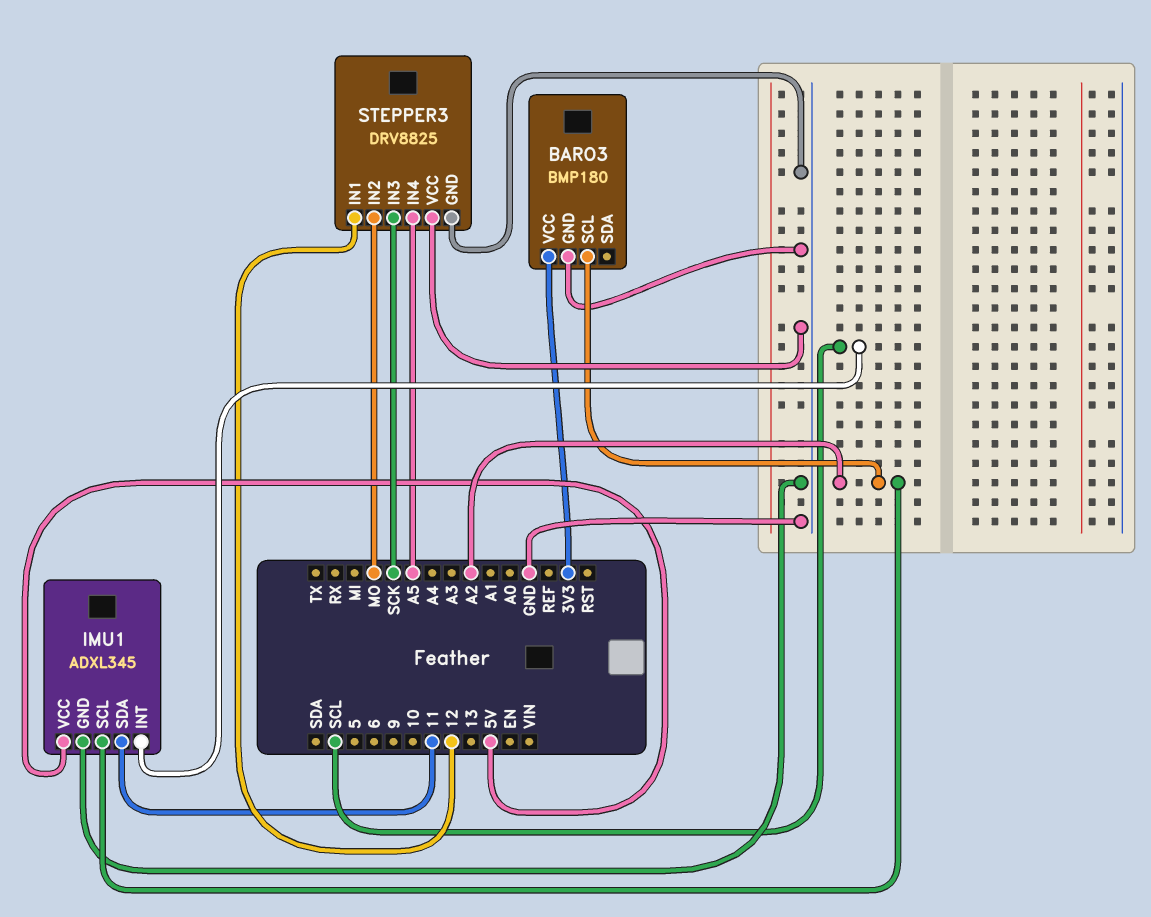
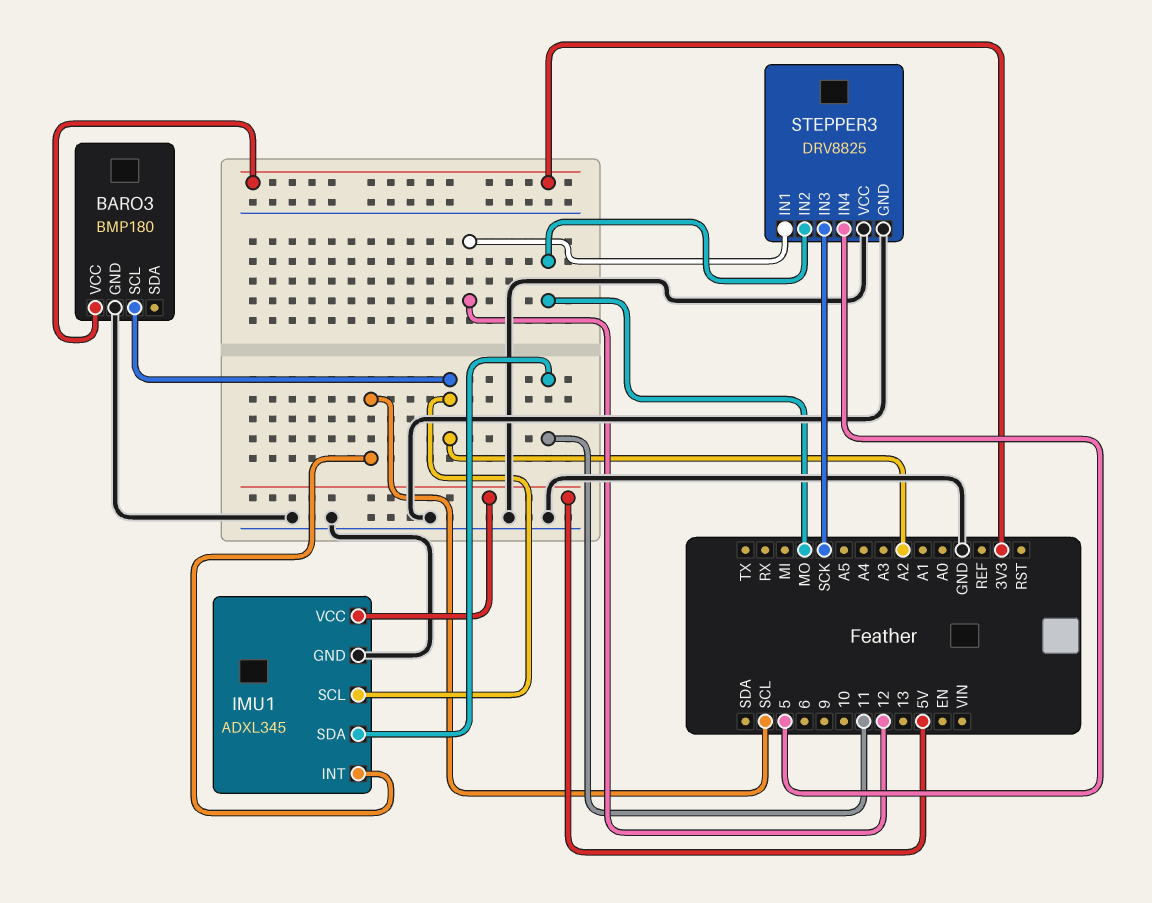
STEPPER3 pin IN4: A5 -> 5

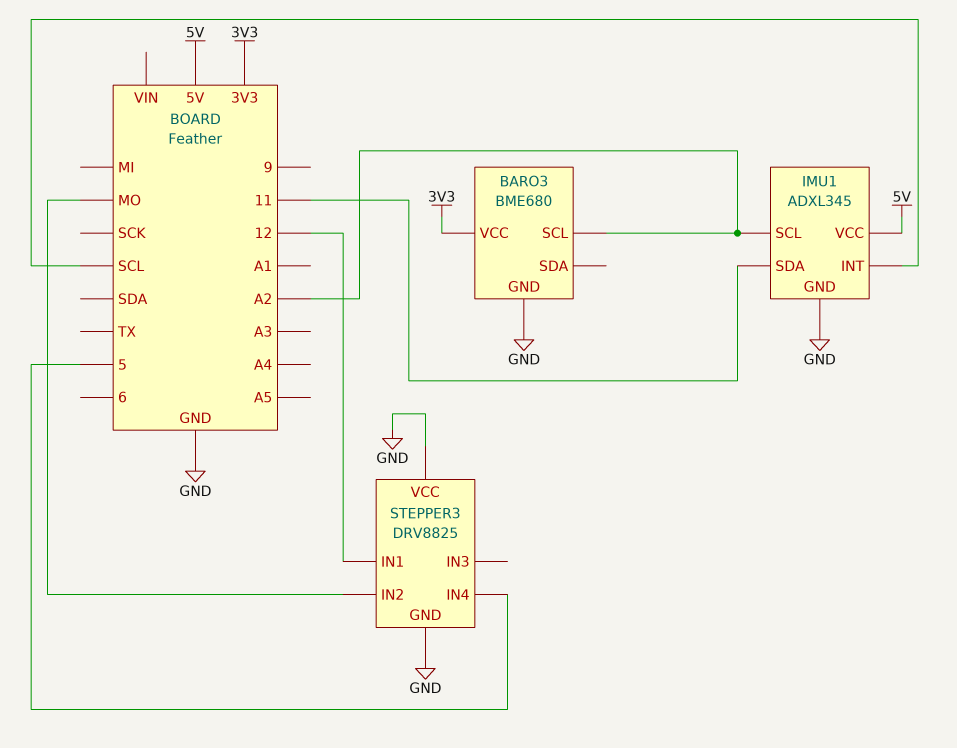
BARO3: BMP180 -> BME680
STEPPER3 pin IN3: SCK -> none

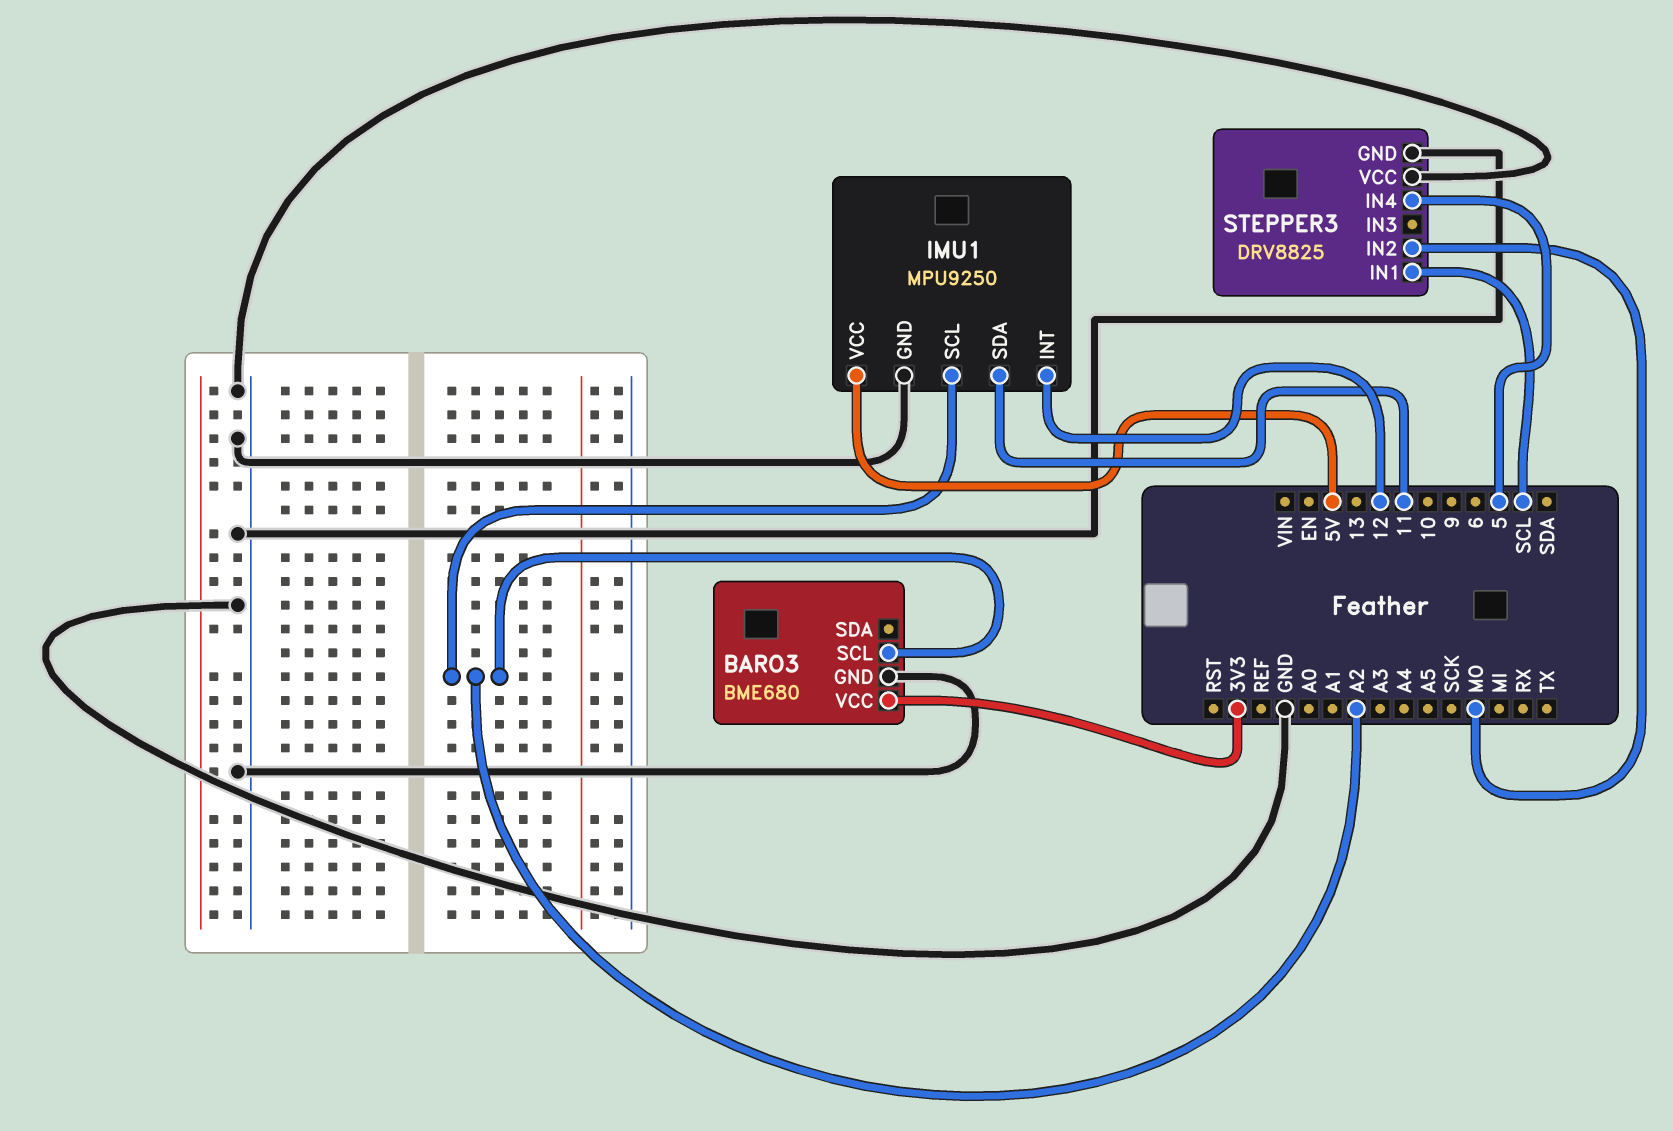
IMU1: ADXL345 -> MPU9250
IMU1 pin INT: SCL -> 12
STEPPER3 pin IN1: 12 -> SCL

